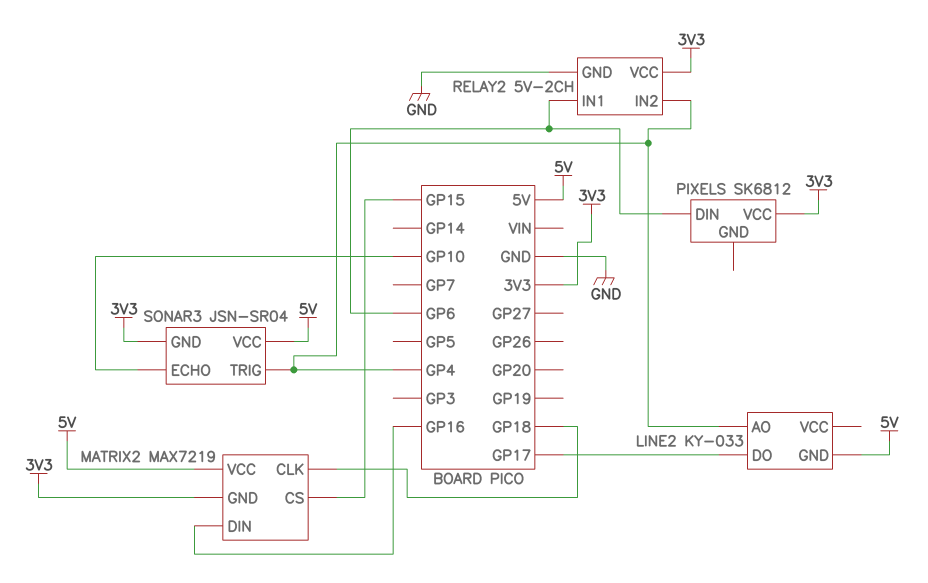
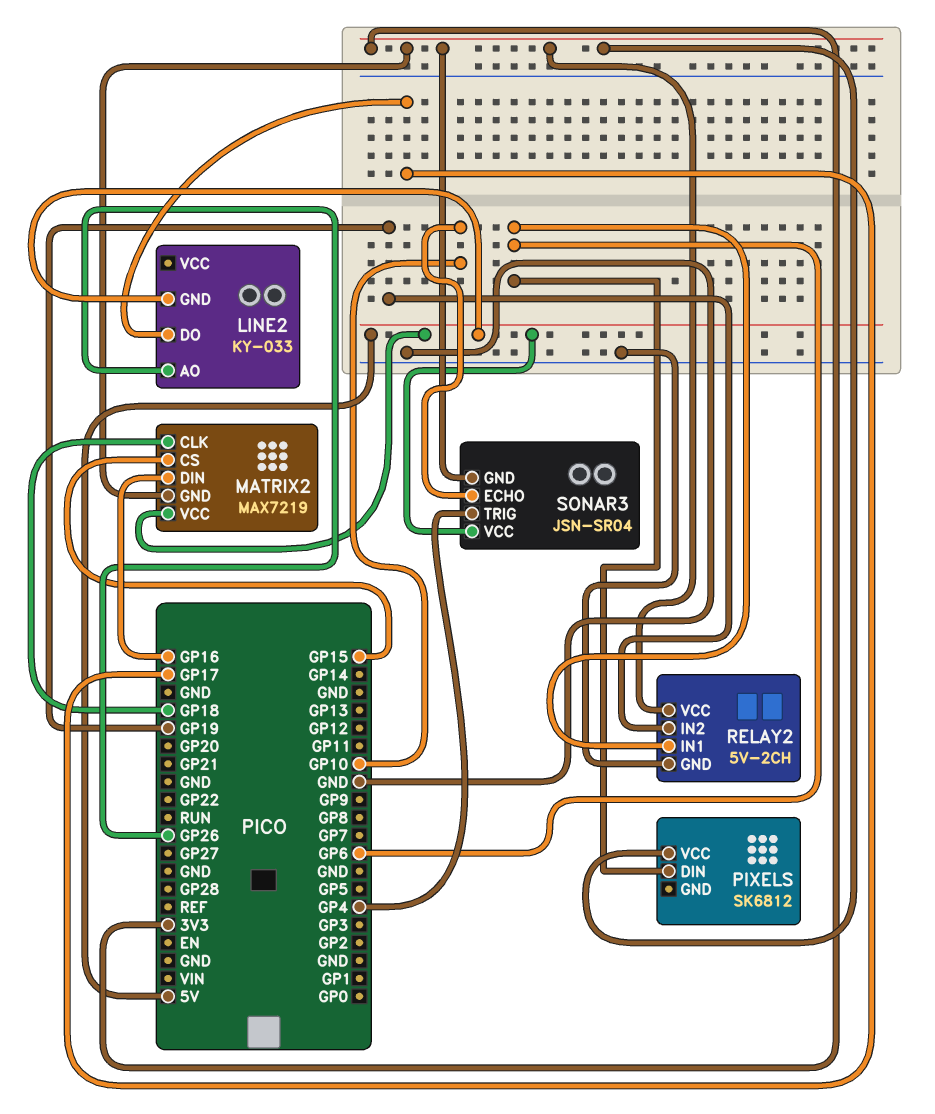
LINE2 pin AO: GP4 -> GP26
RELAY2 pin IN2: GP4 -> GP19

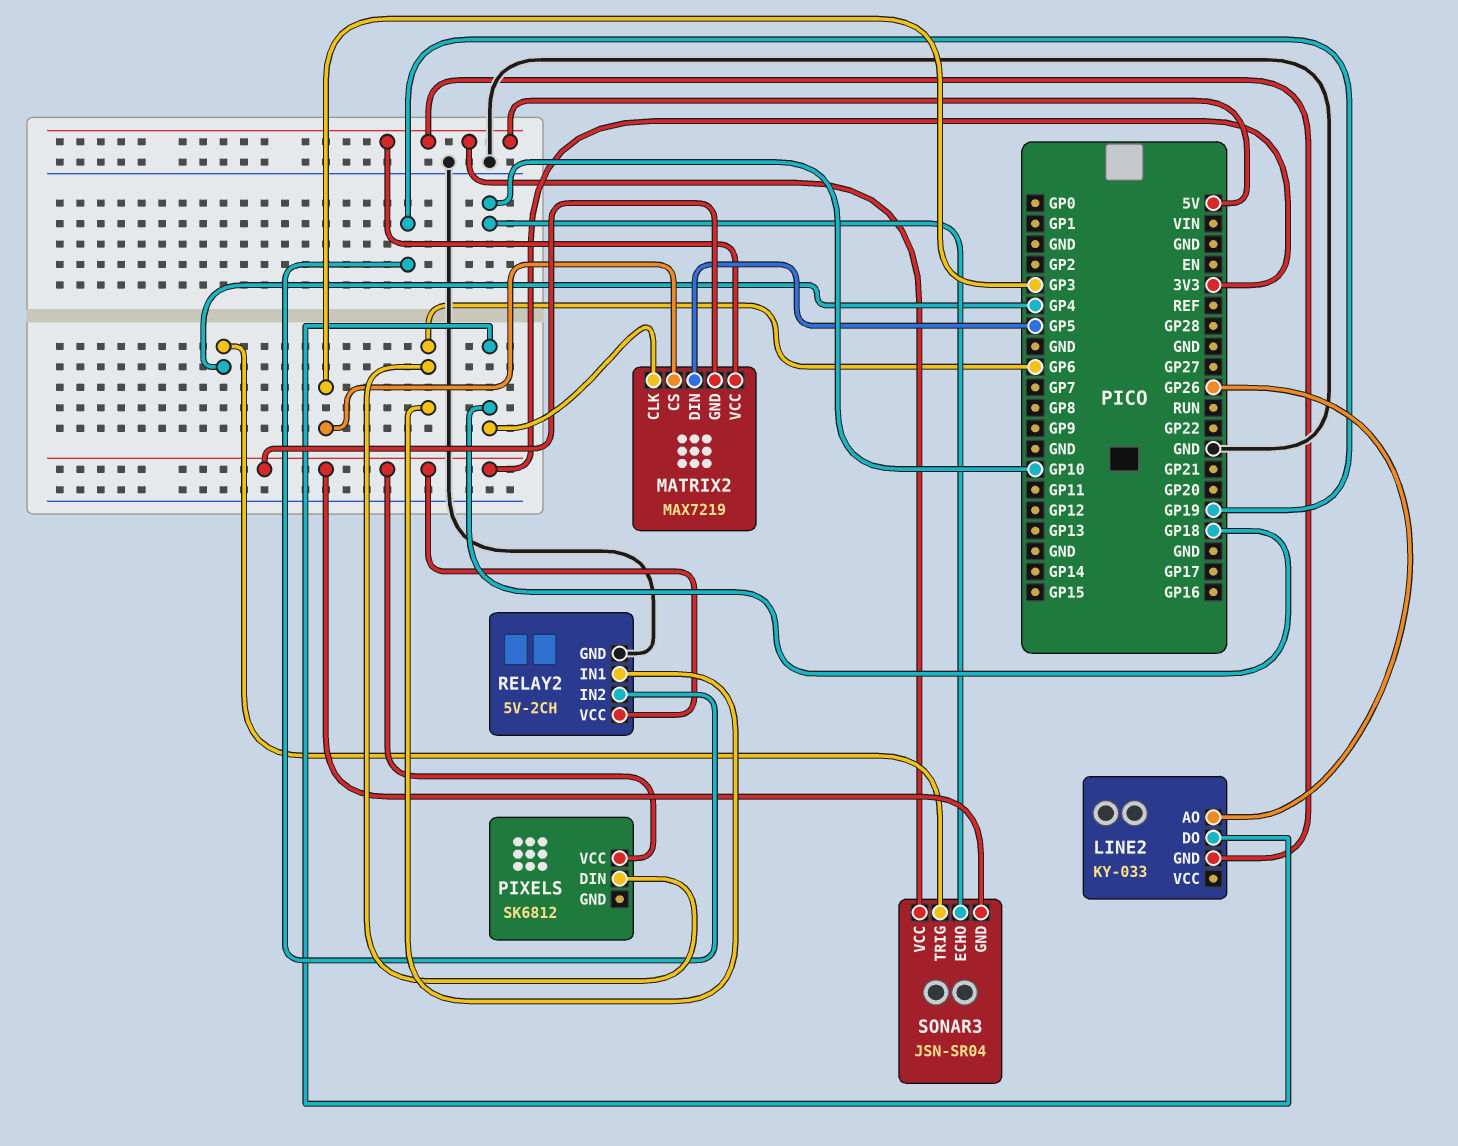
LINE2 pin DO: GP17 -> GP18
MATRIX2 pin CS: GP15 -> GP3
MATRIX2 pin DIN: GP16 -> GP5

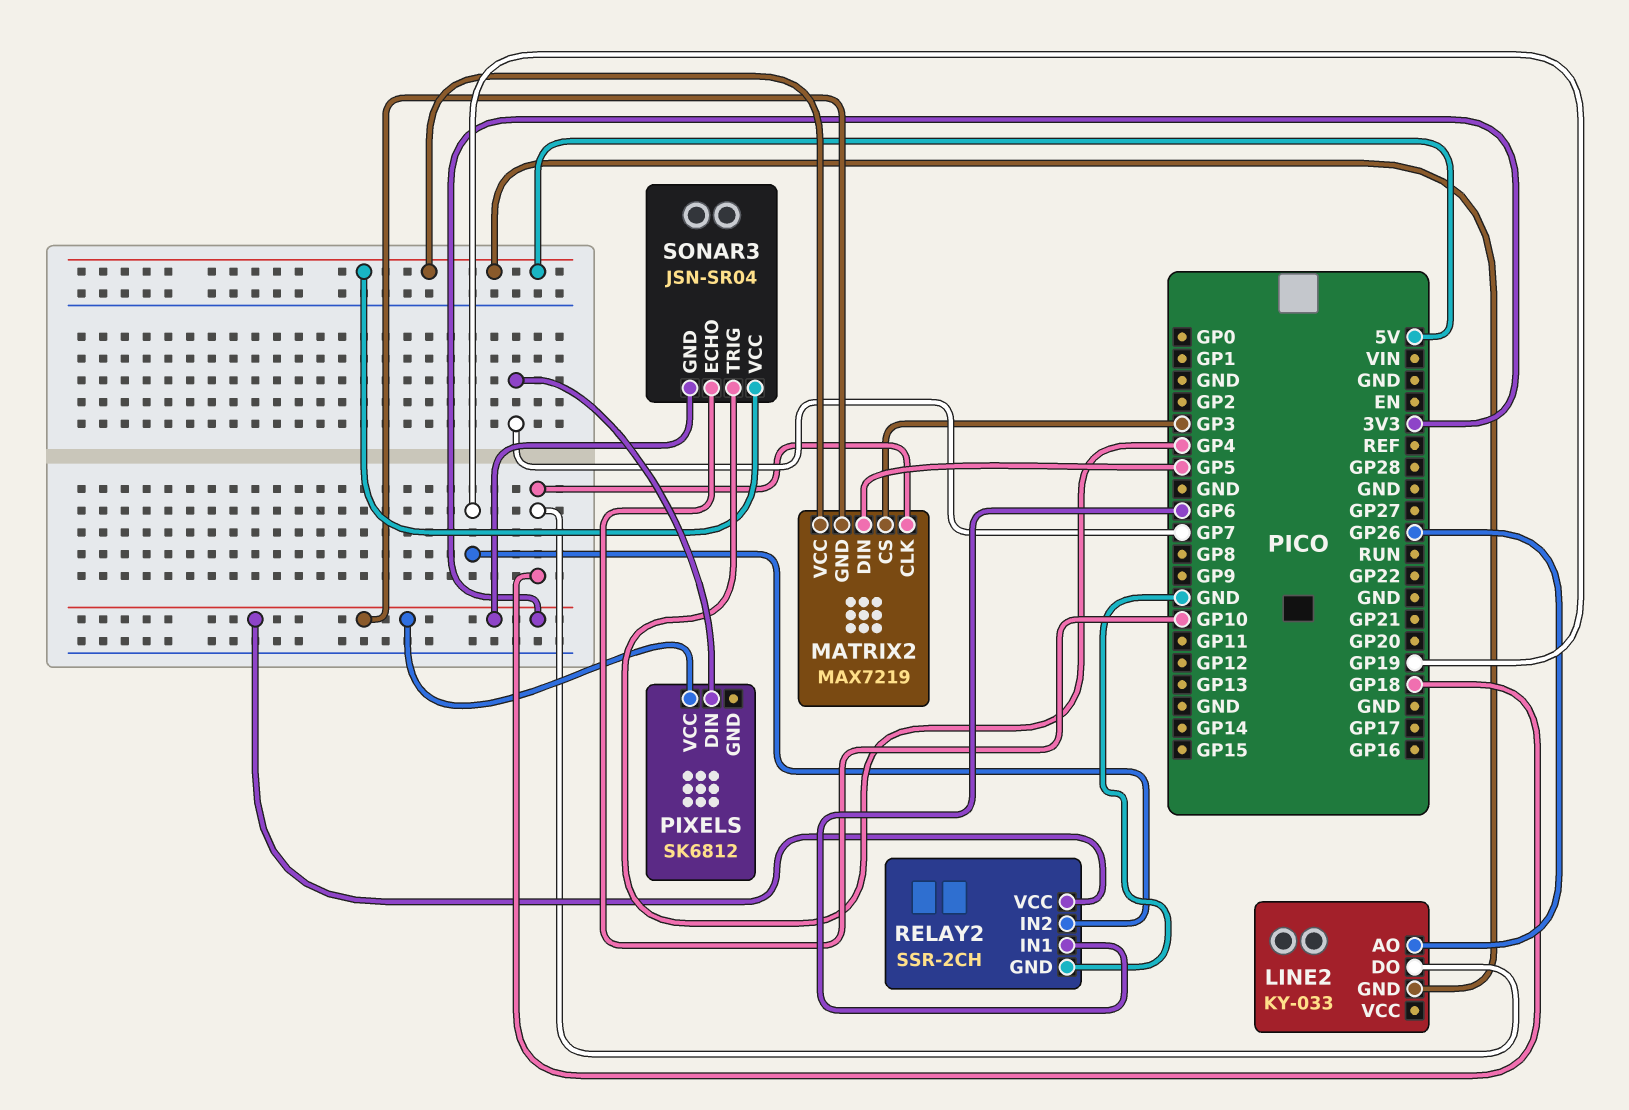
PIXELS pin DIN: GP6 -> GP7
RELAY2: 5V-2CH -> SSR-2CH

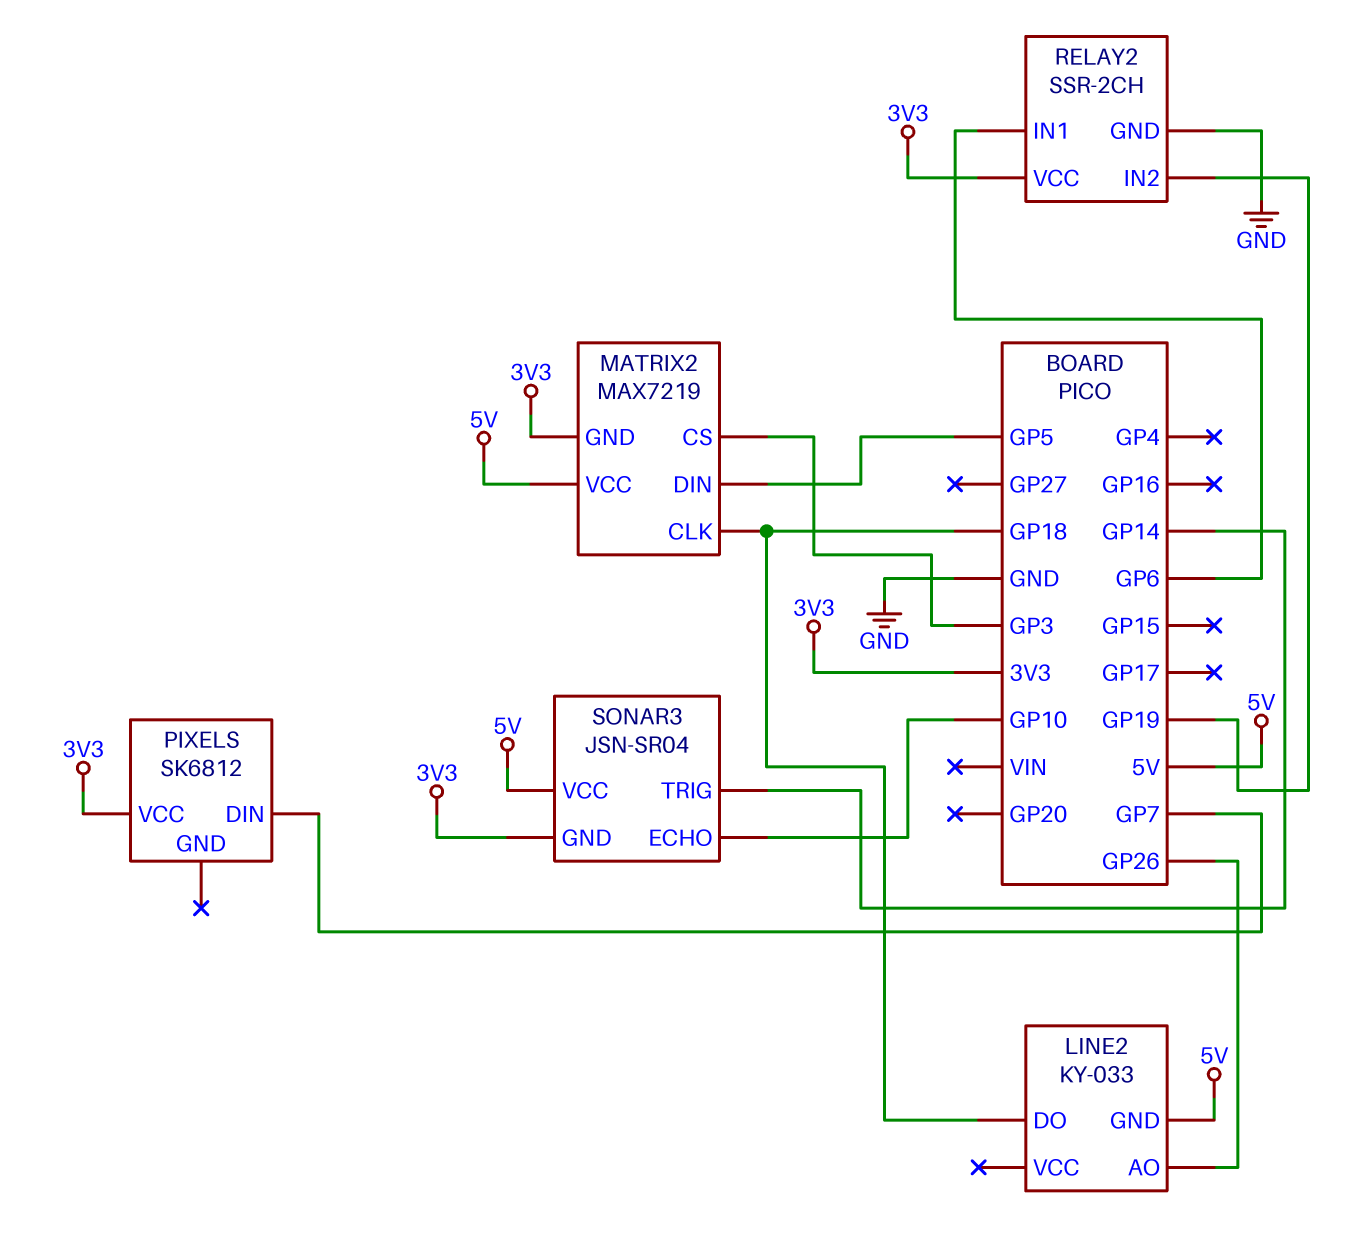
SONAR3 pin TRIG: GP4 -> GP14

